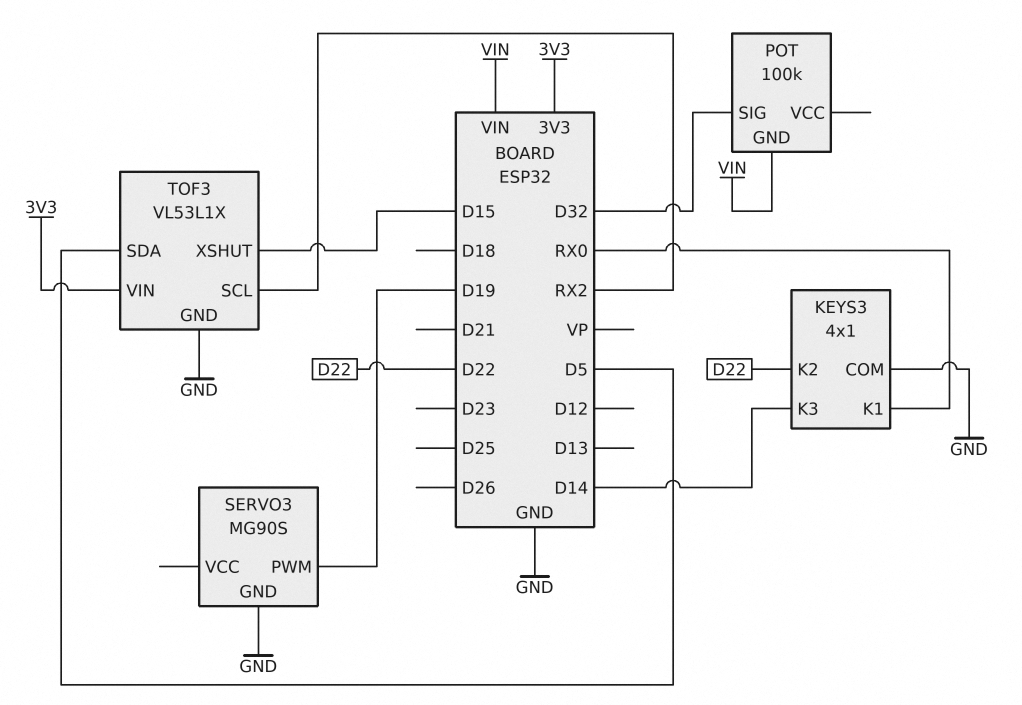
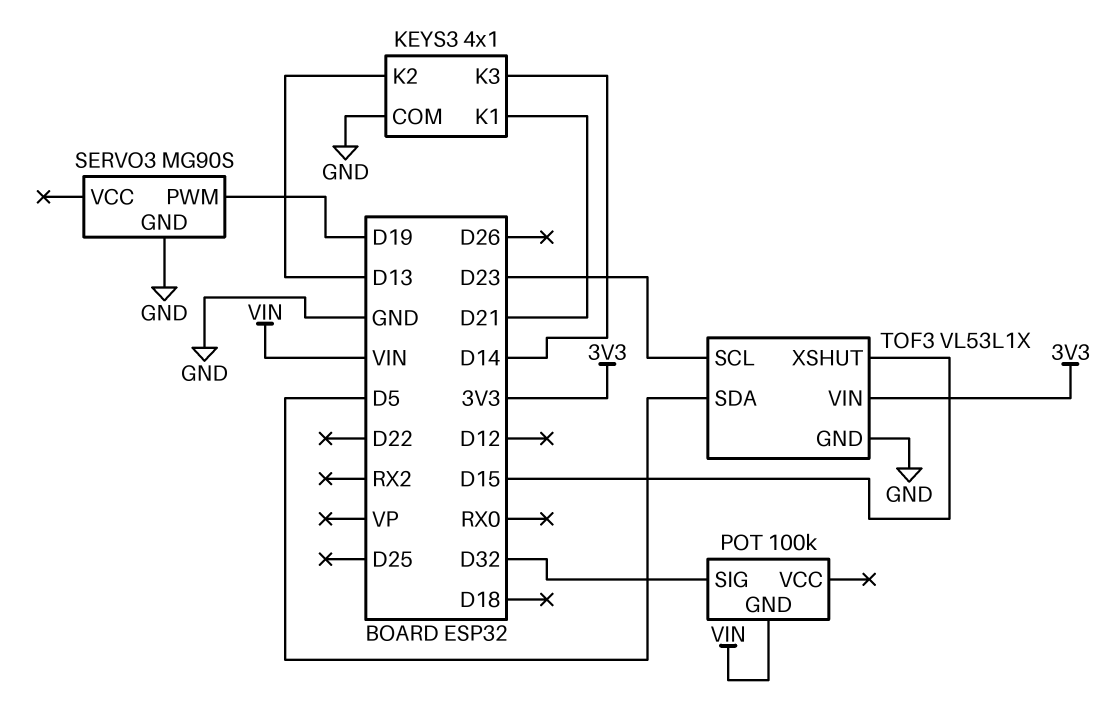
KEYS3 pin K1: RX0 -> D21
KEYS3 pin K2: D22 -> D13
TOF3 pin SCL: RX2 -> D23

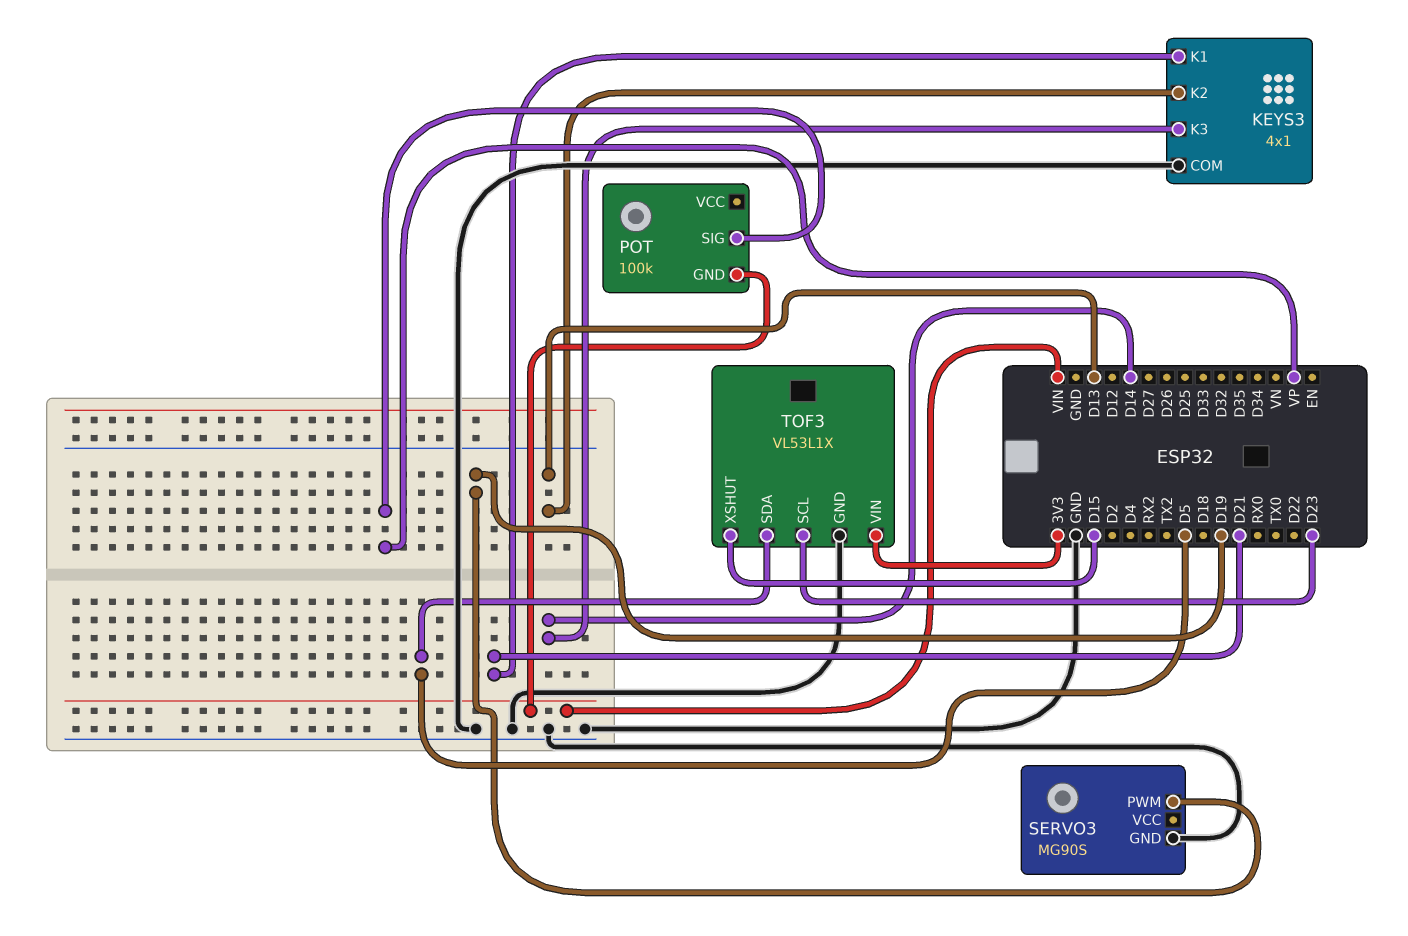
POT pin SIG: D32 -> VP

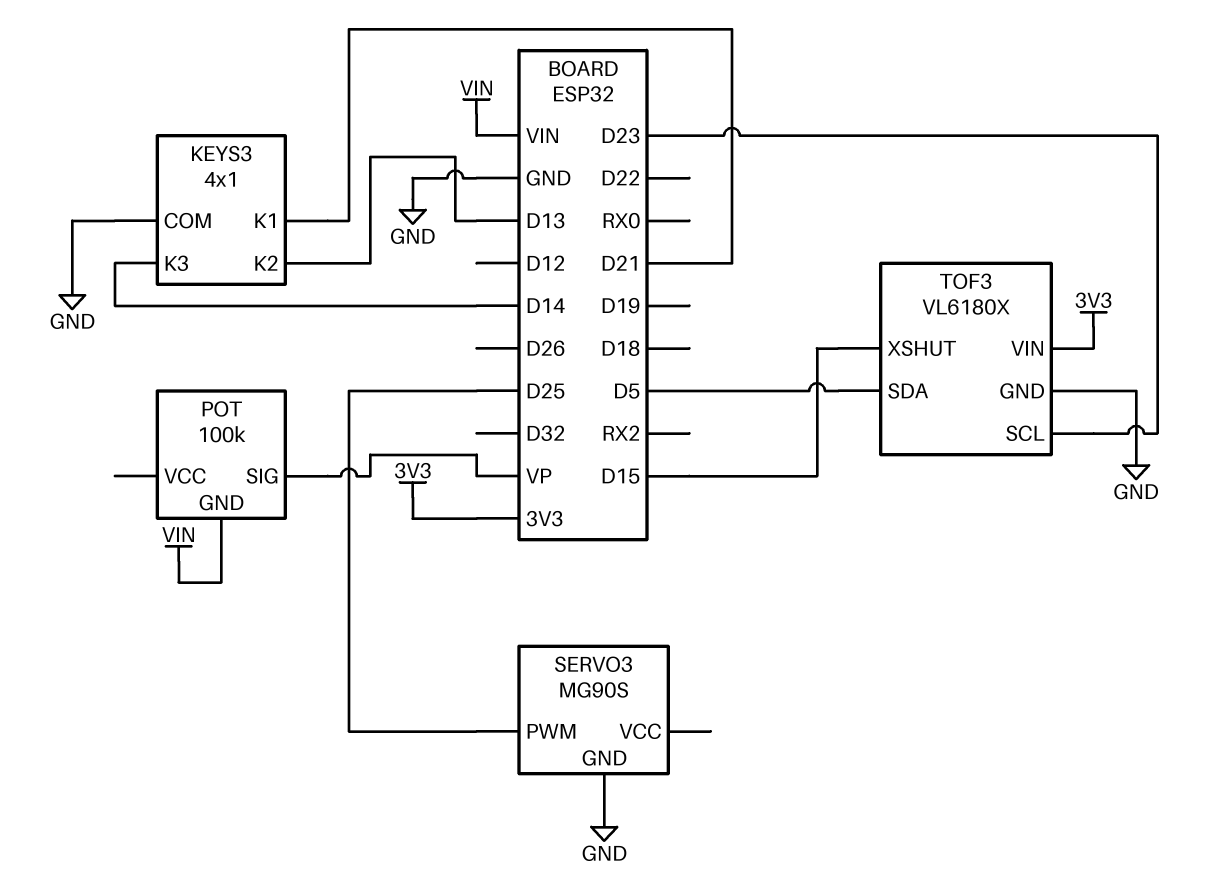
SERVO3 pin PWM: D19 -> D25
TOF3: VL53L1X -> VL6180X

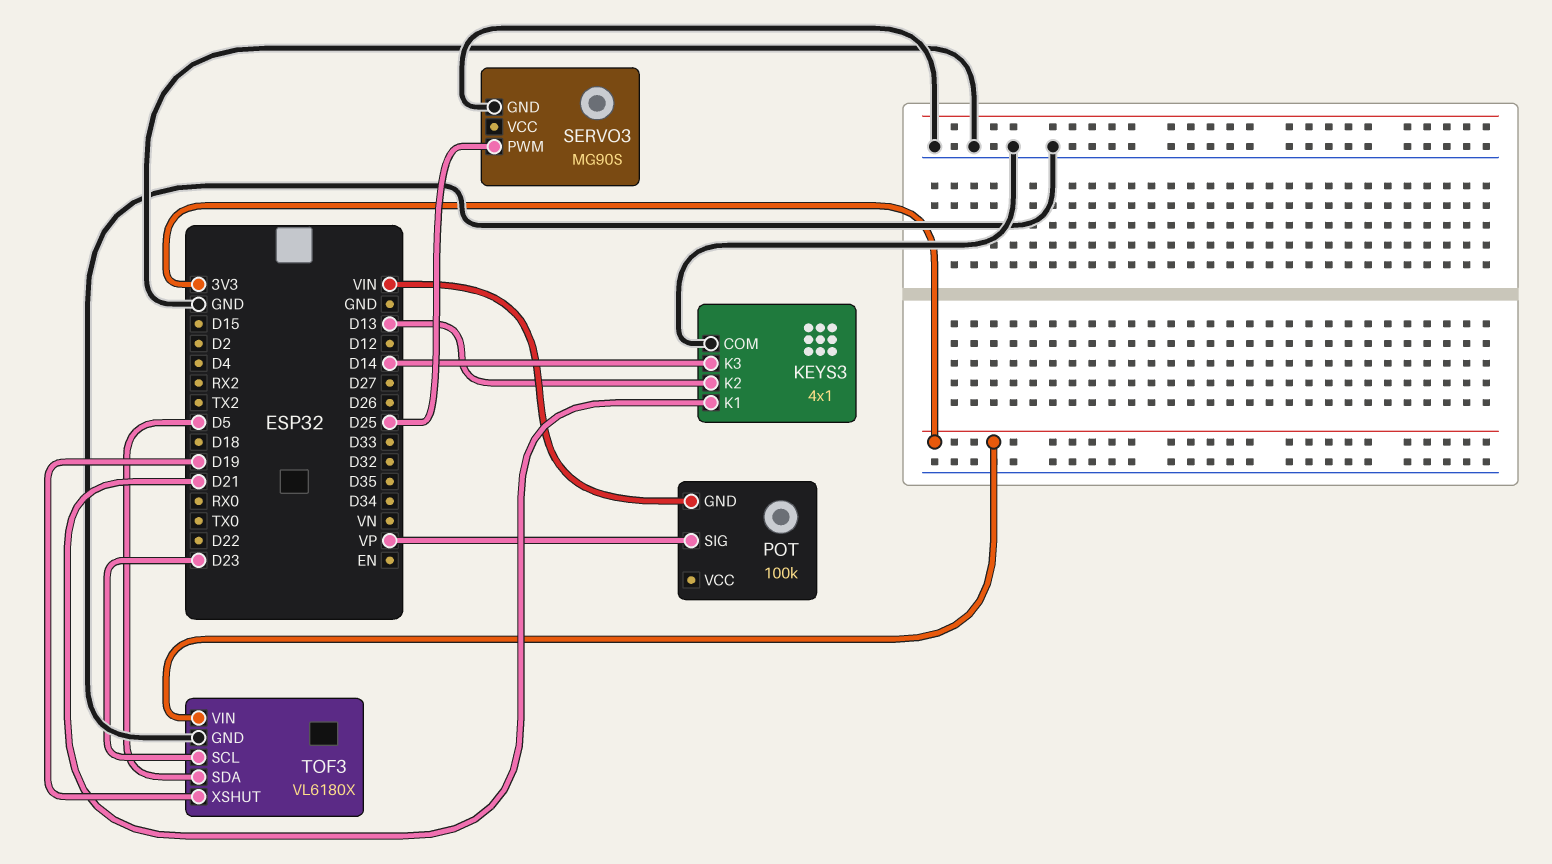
TOF3 pin XSHUT: D15 -> D19

